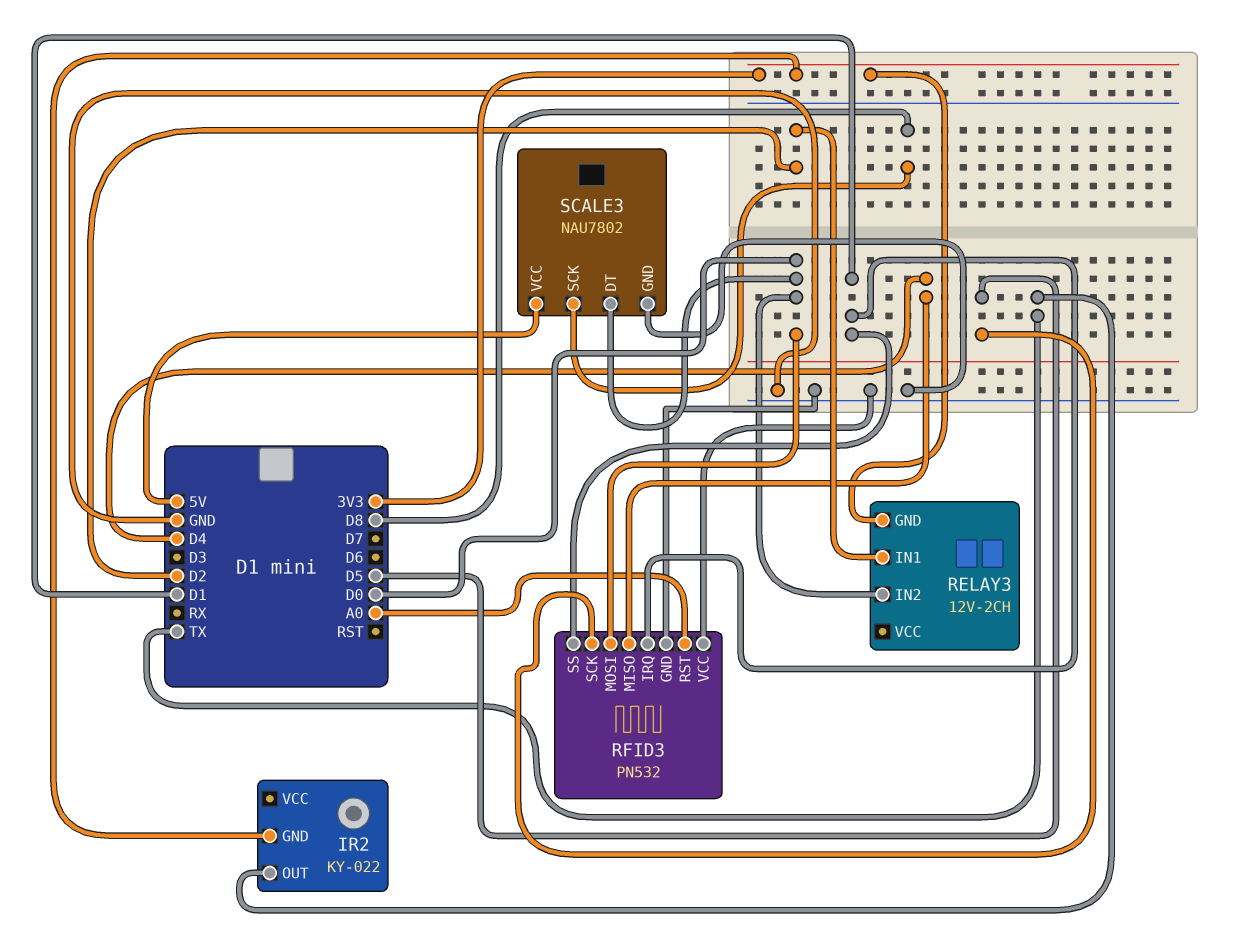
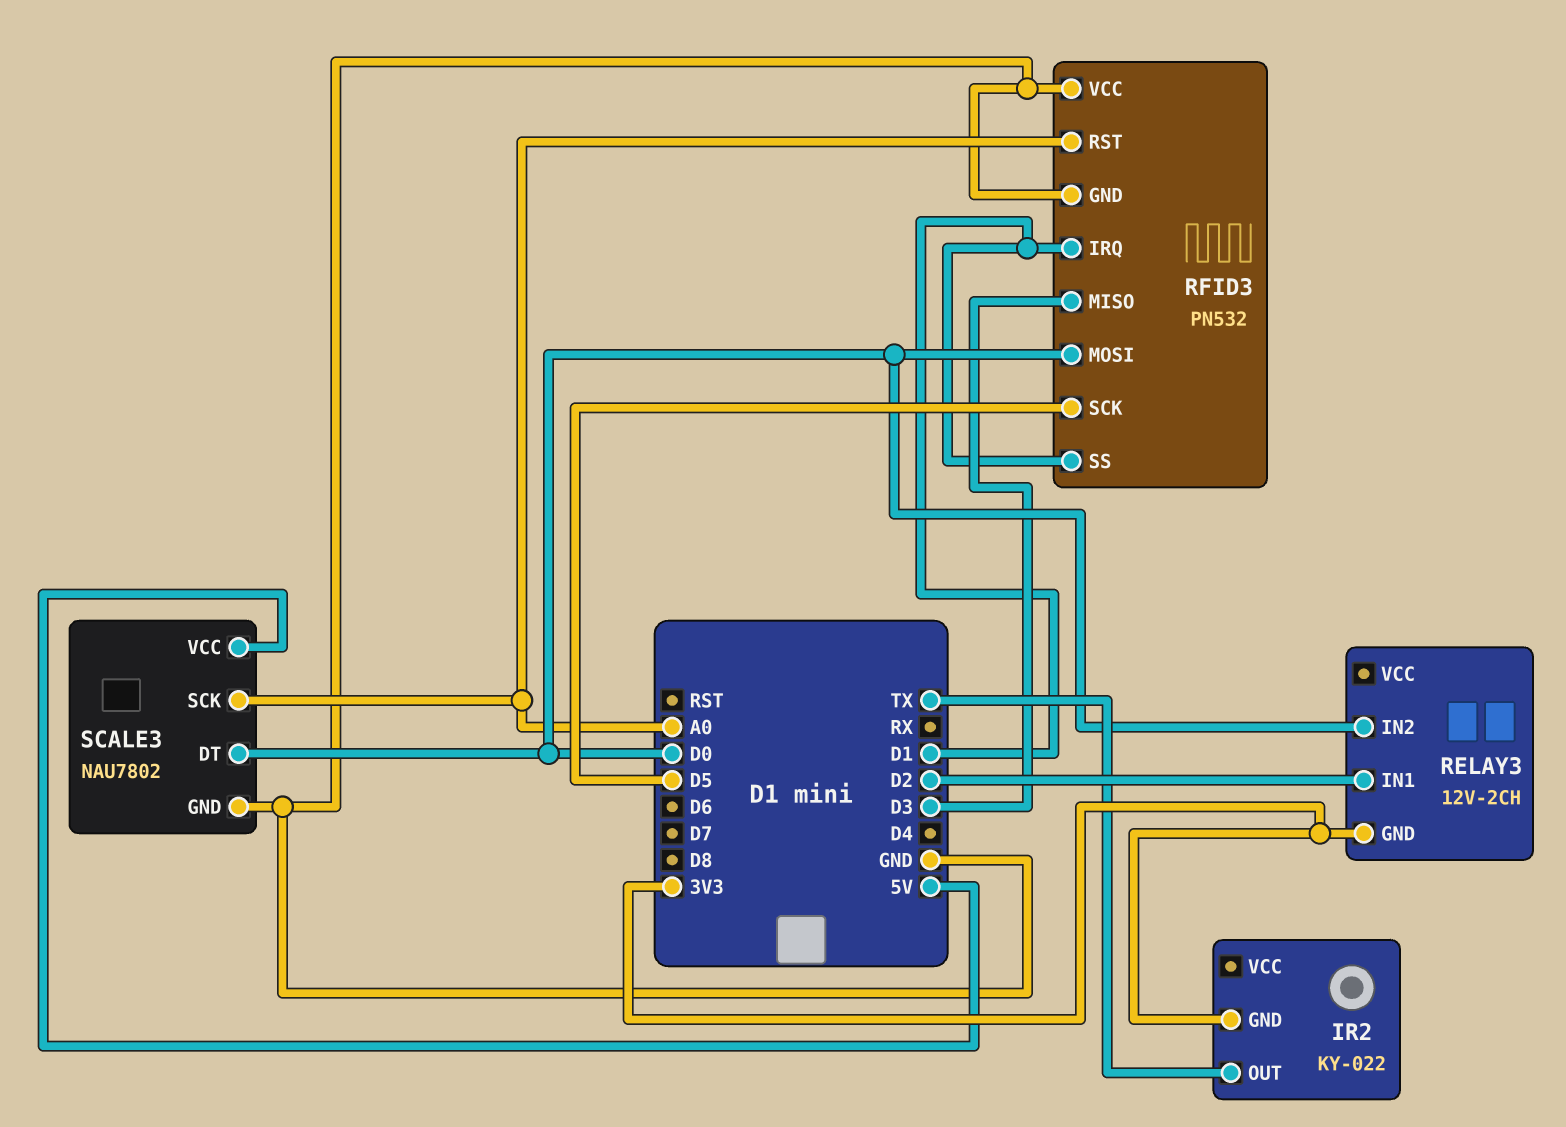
RFID3 pin MISO: D4 -> D3
SCALE3 pin SCK: D8 -> A0

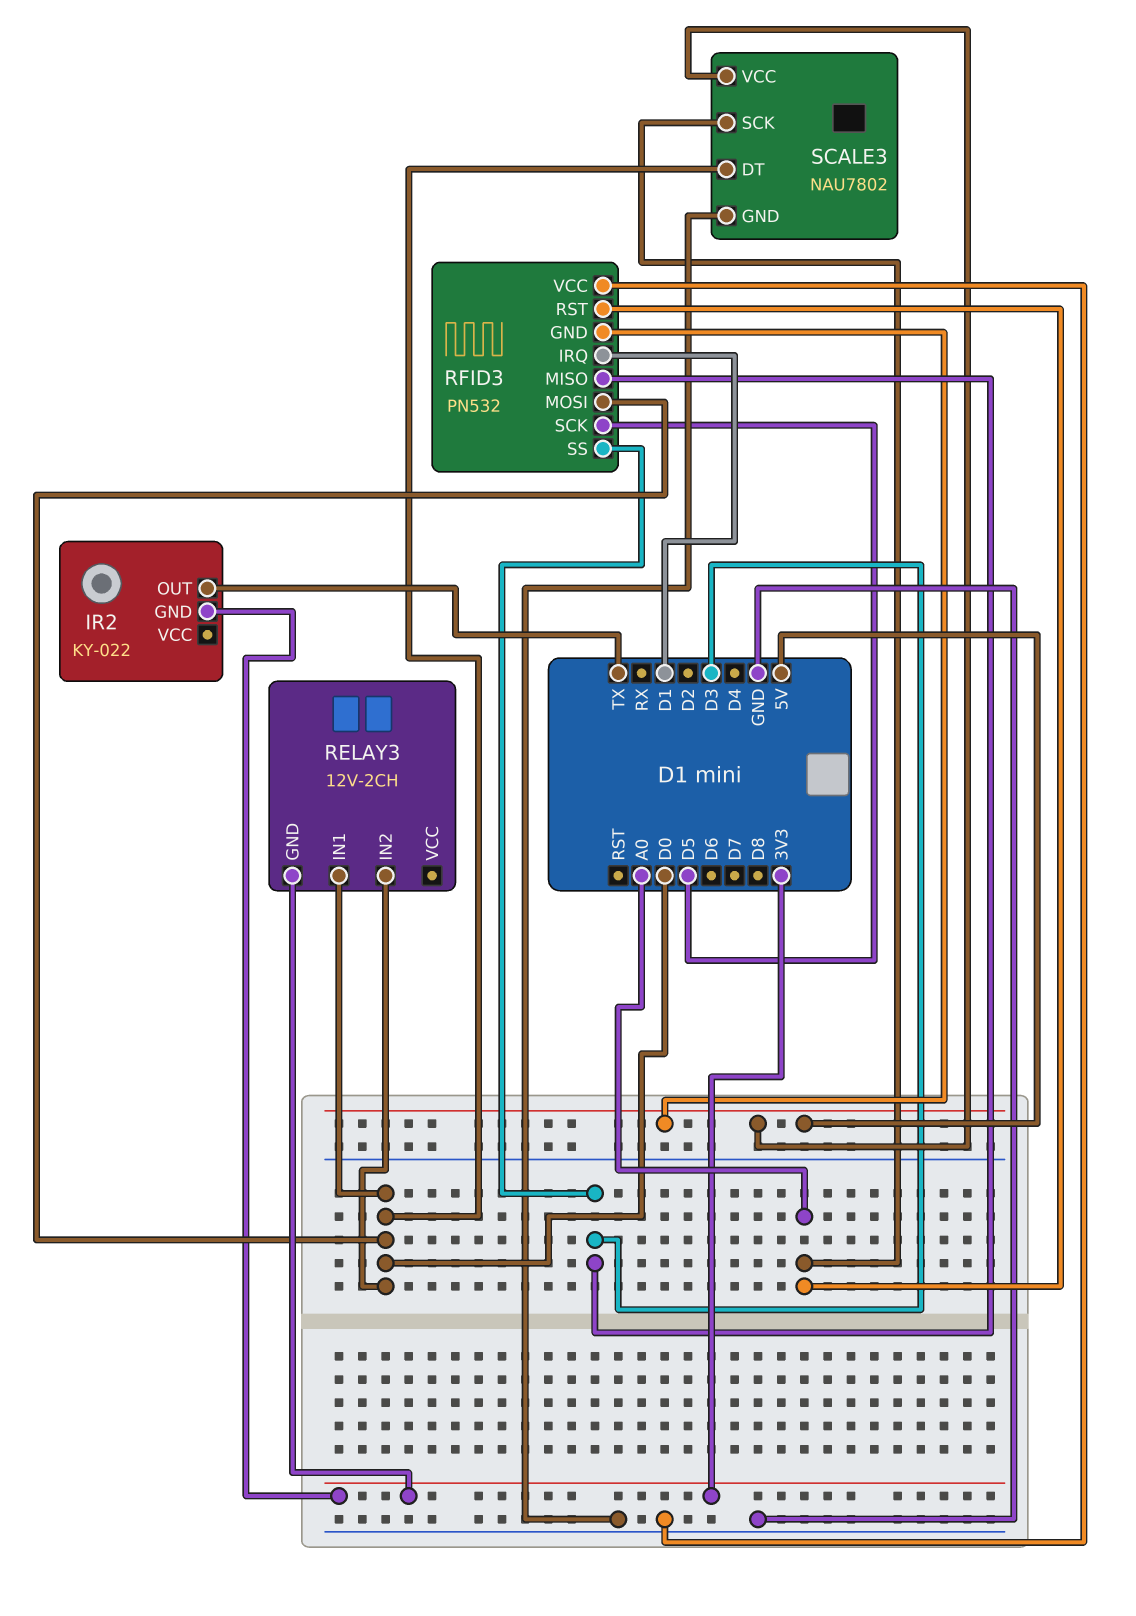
RELAY3 pin IN1: D2 -> D0
RFID3 pin GND: GND -> 5V
RFID3 pin SS: D1 -> D3

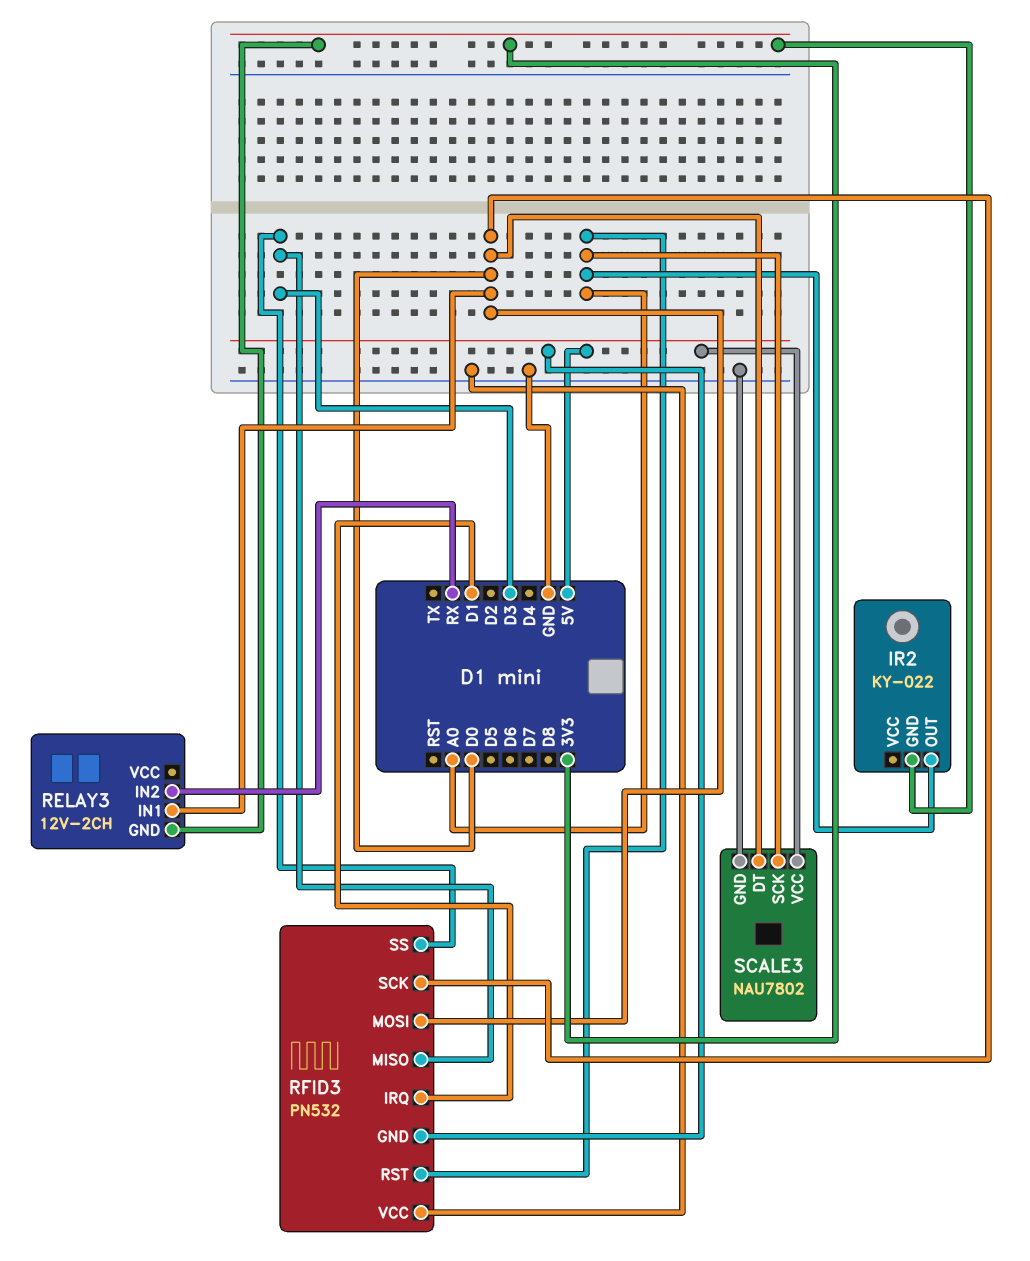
IR2 pin OUT: TX -> A0
RELAY3 pin IN2: D0 -> RX
RFID3 pin SCK: D5 -> D0

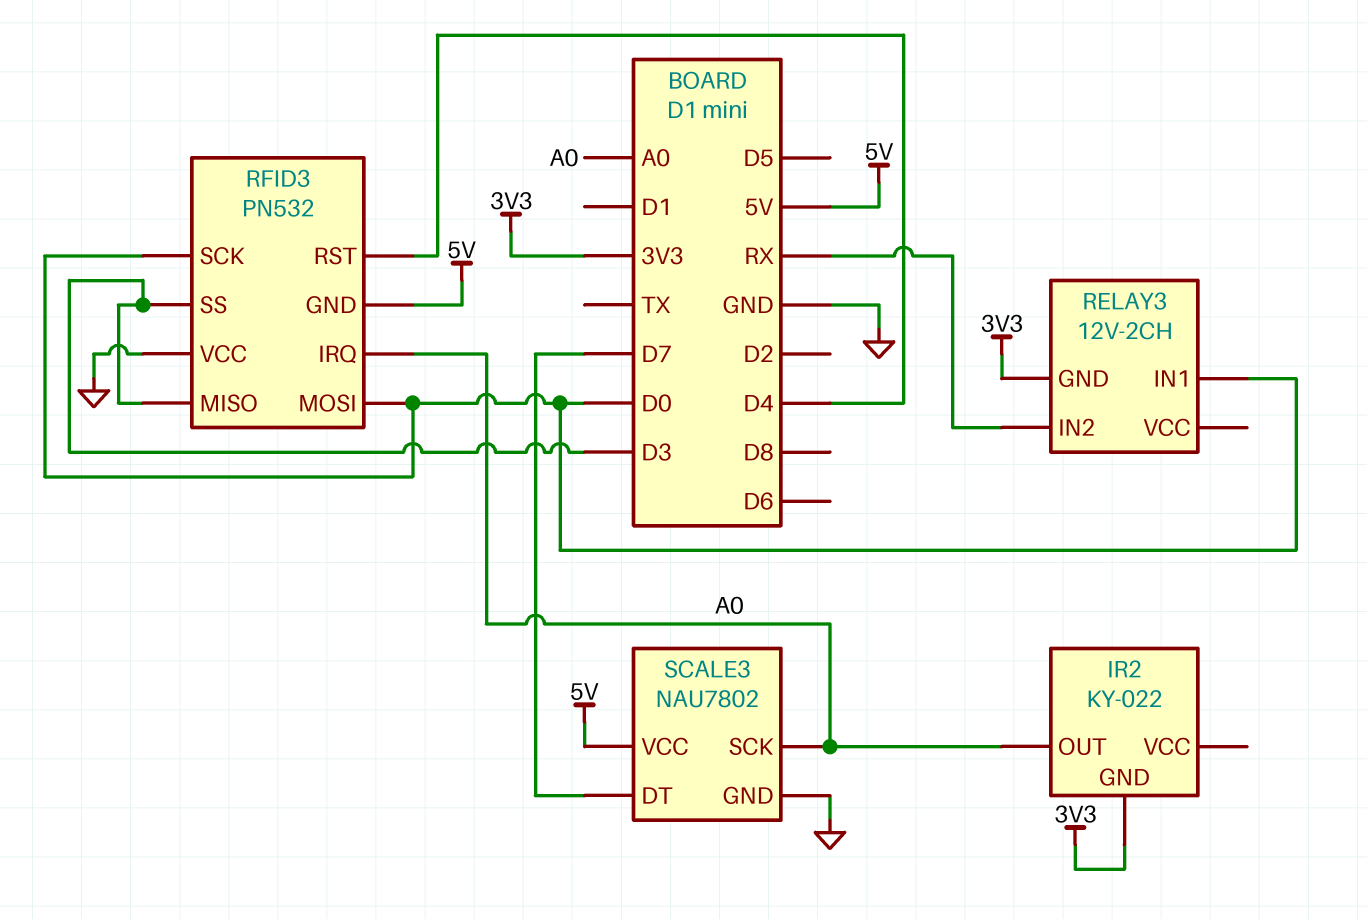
RFID3 pin IRQ: D1 -> A0
RFID3 pin RST: A0 -> D4
SCALE3 pin DT: D0 -> D7

